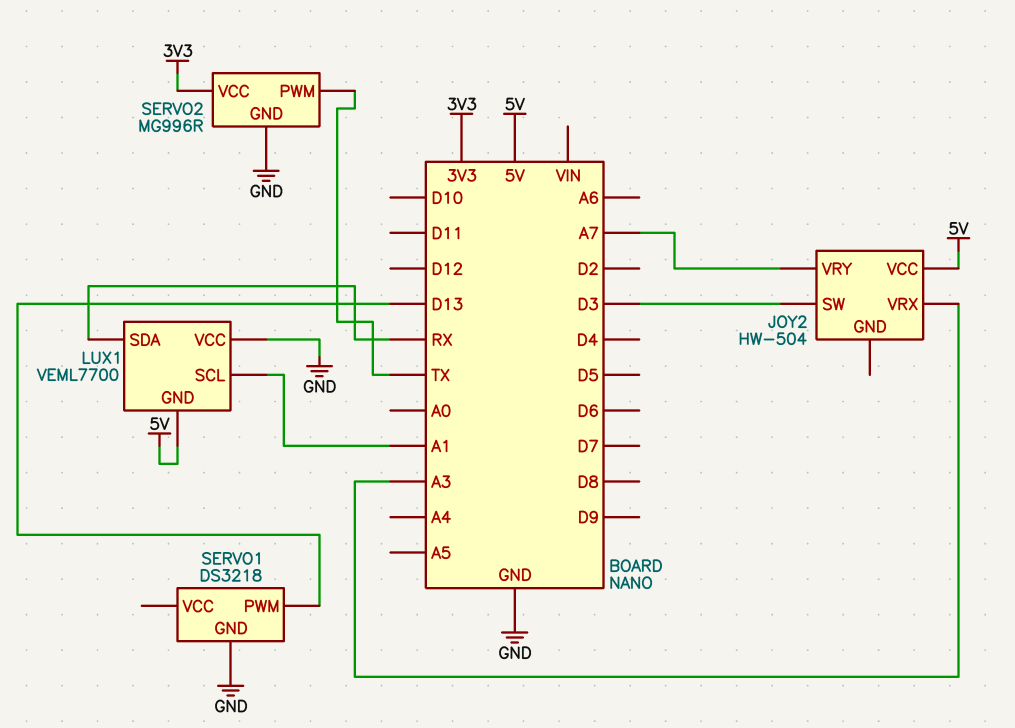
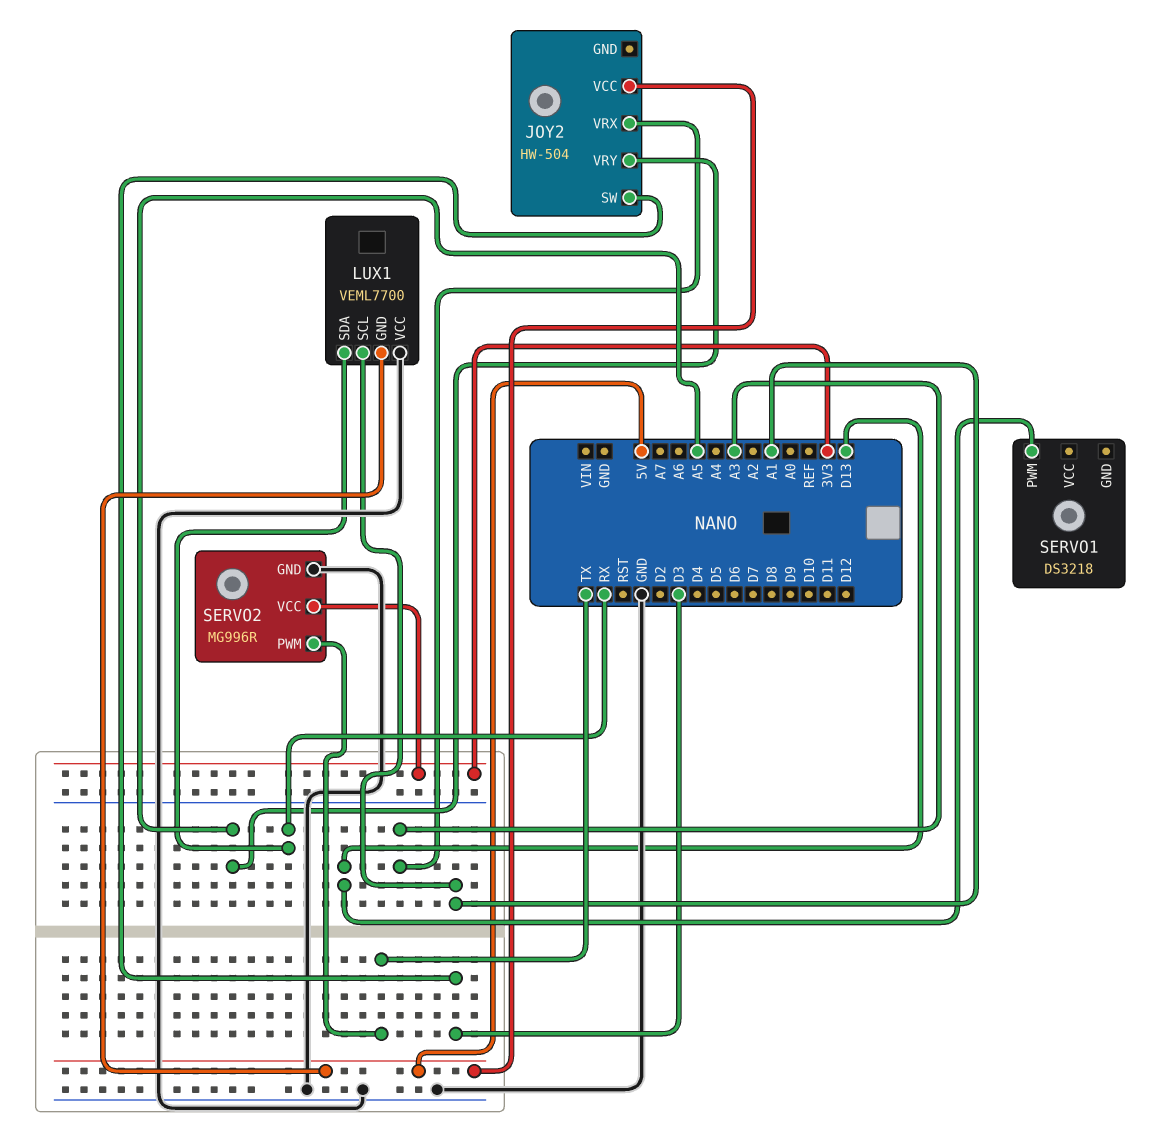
JOY2 pin VRY: A7 -> A5
SERVO1 pin GND: GND -> none

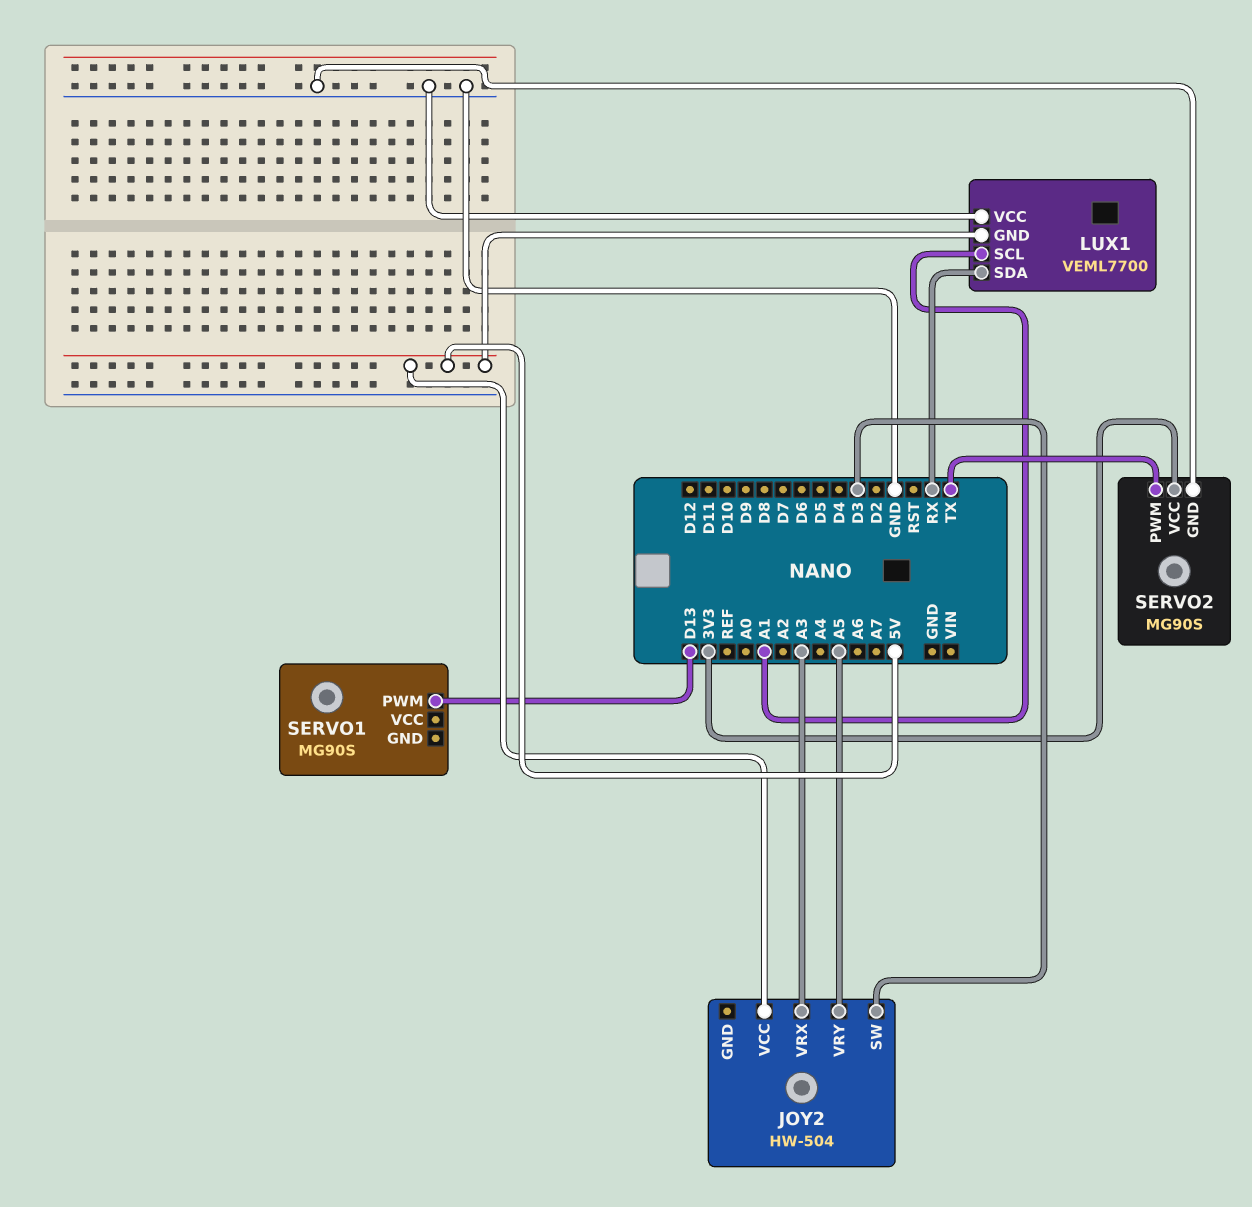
SERVO1: DS3218 -> MG90S
SERVO2: MG996R -> MG90S

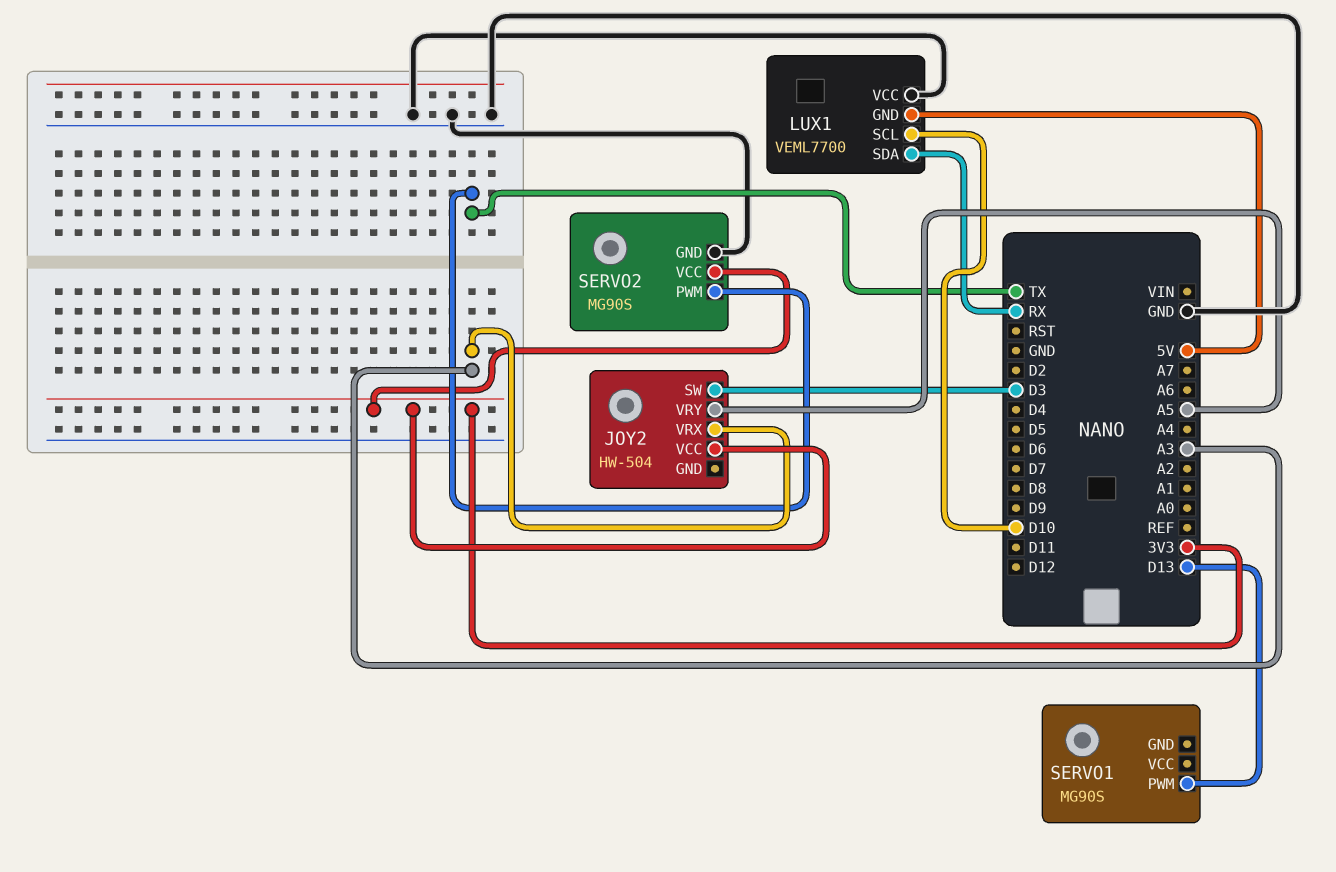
JOY2 pin VCC: 5V -> 3V3
LUX1 pin SCL: A1 -> D10

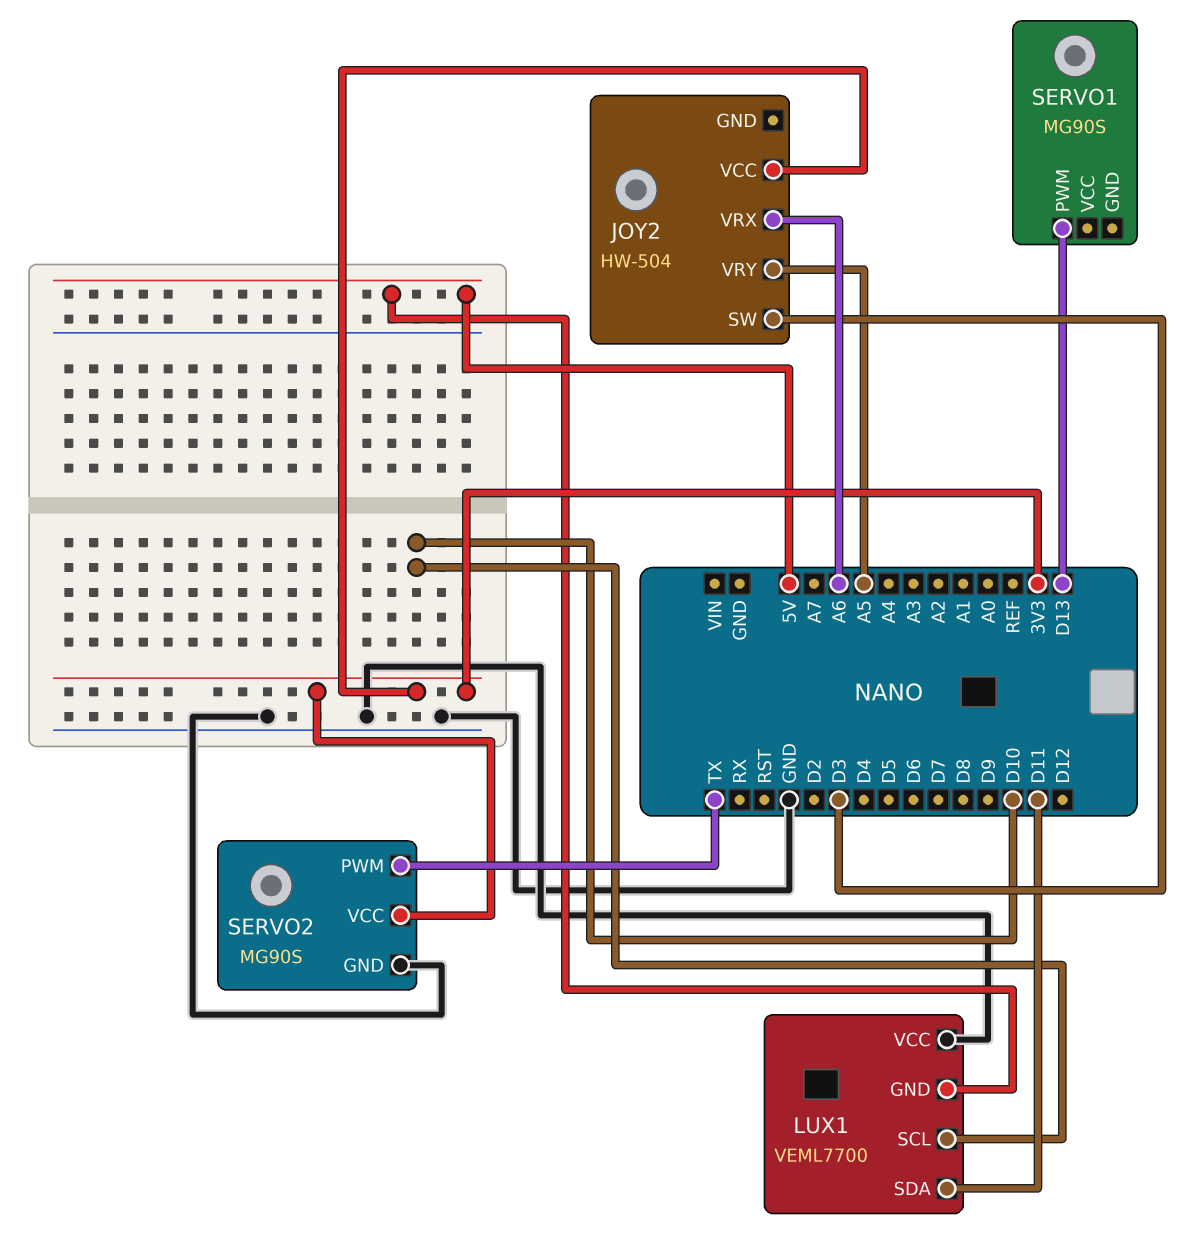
JOY2 pin VRX: A3 -> A6
LUX1 pin SDA: RX -> D11

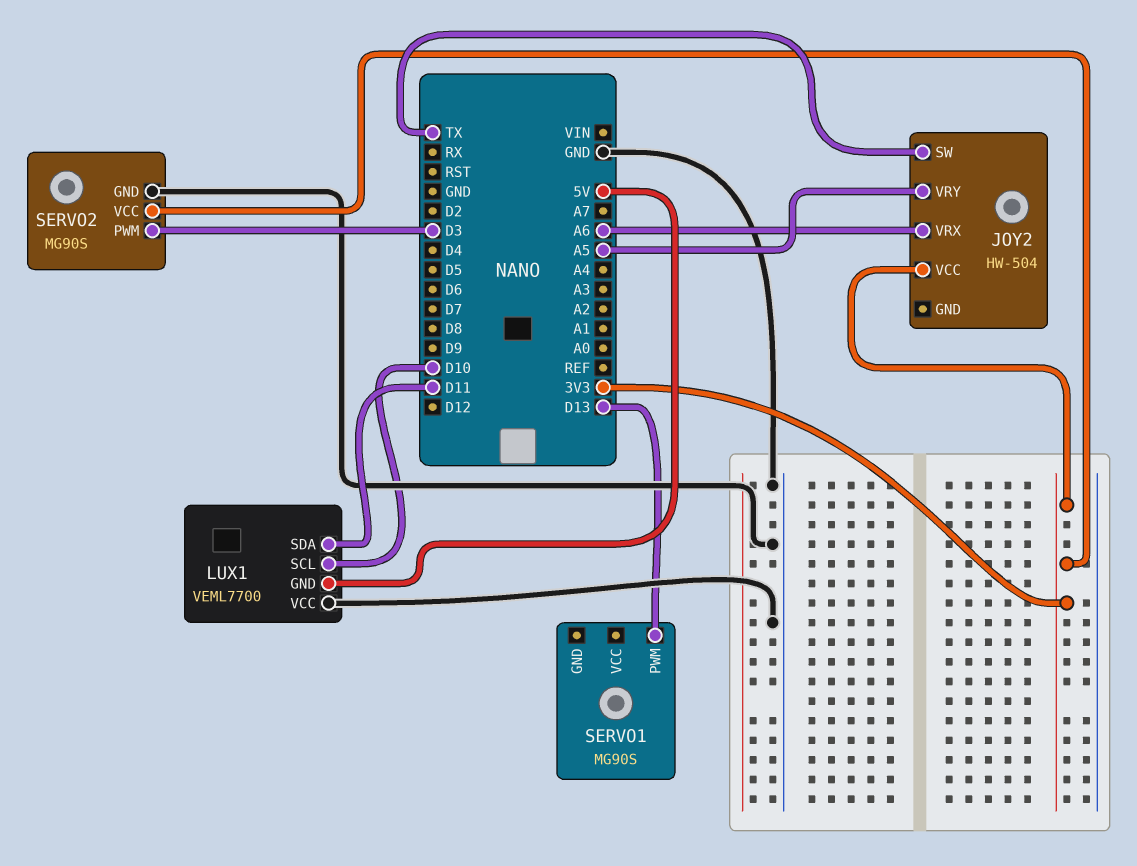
JOY2 pin SW: D3 -> TX
SERVO2 pin PWM: TX -> D3

